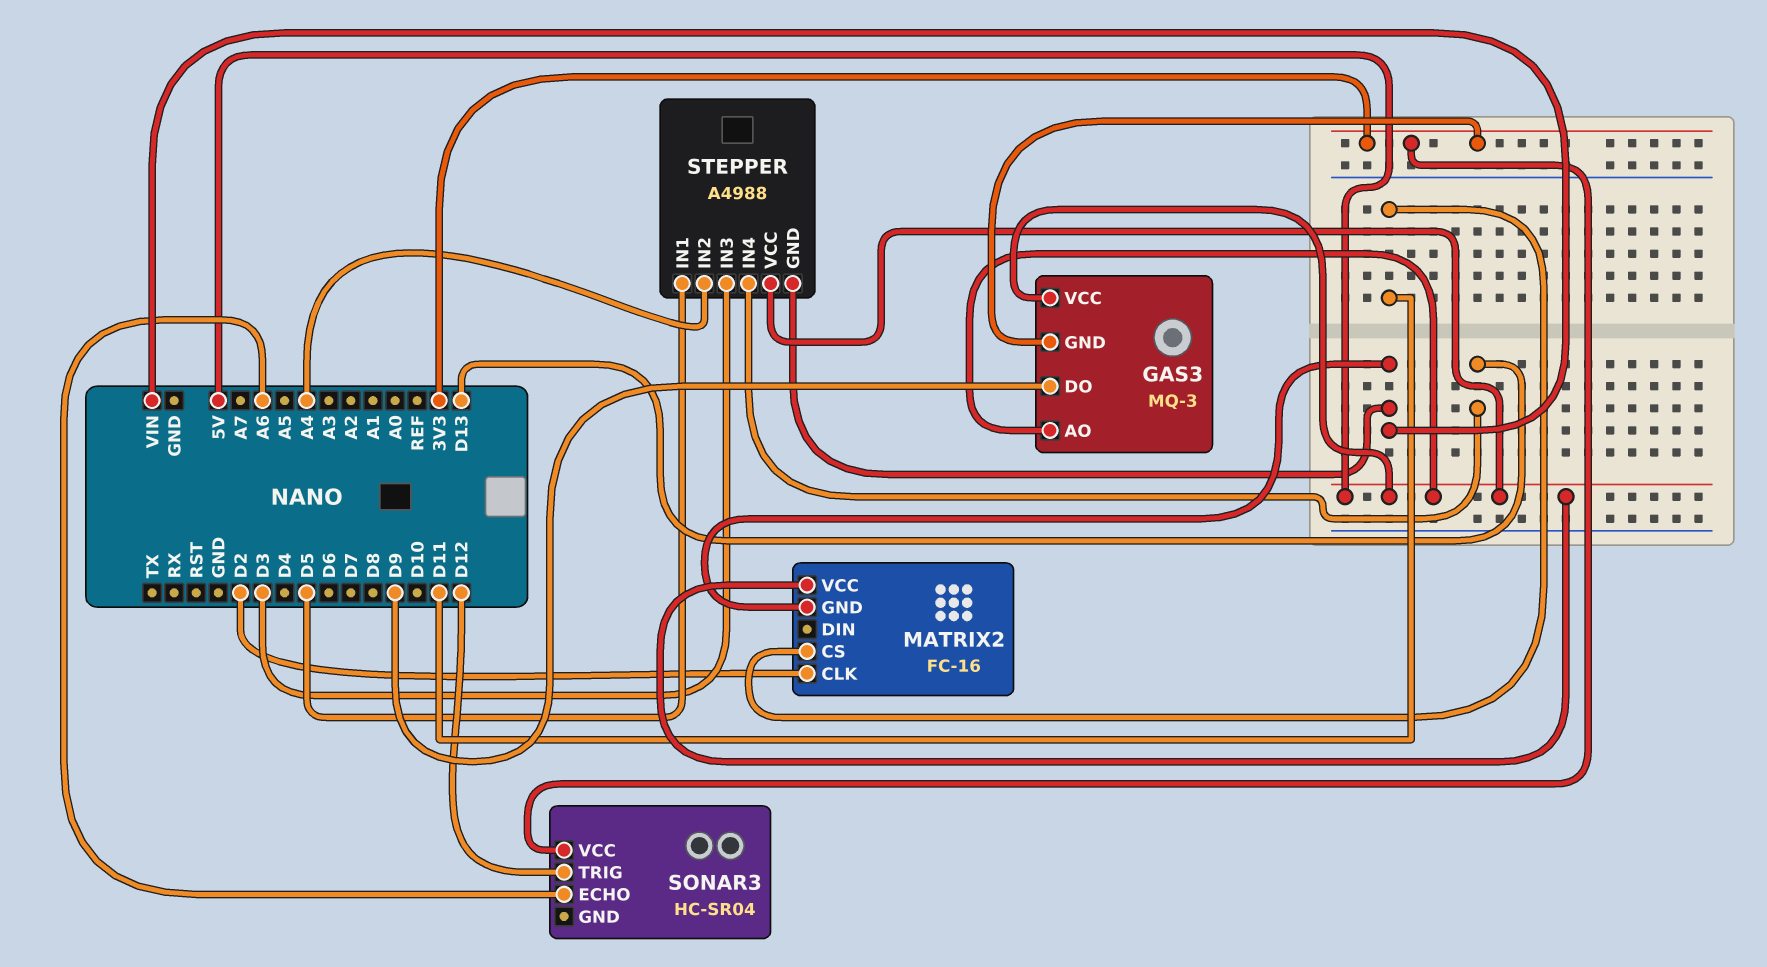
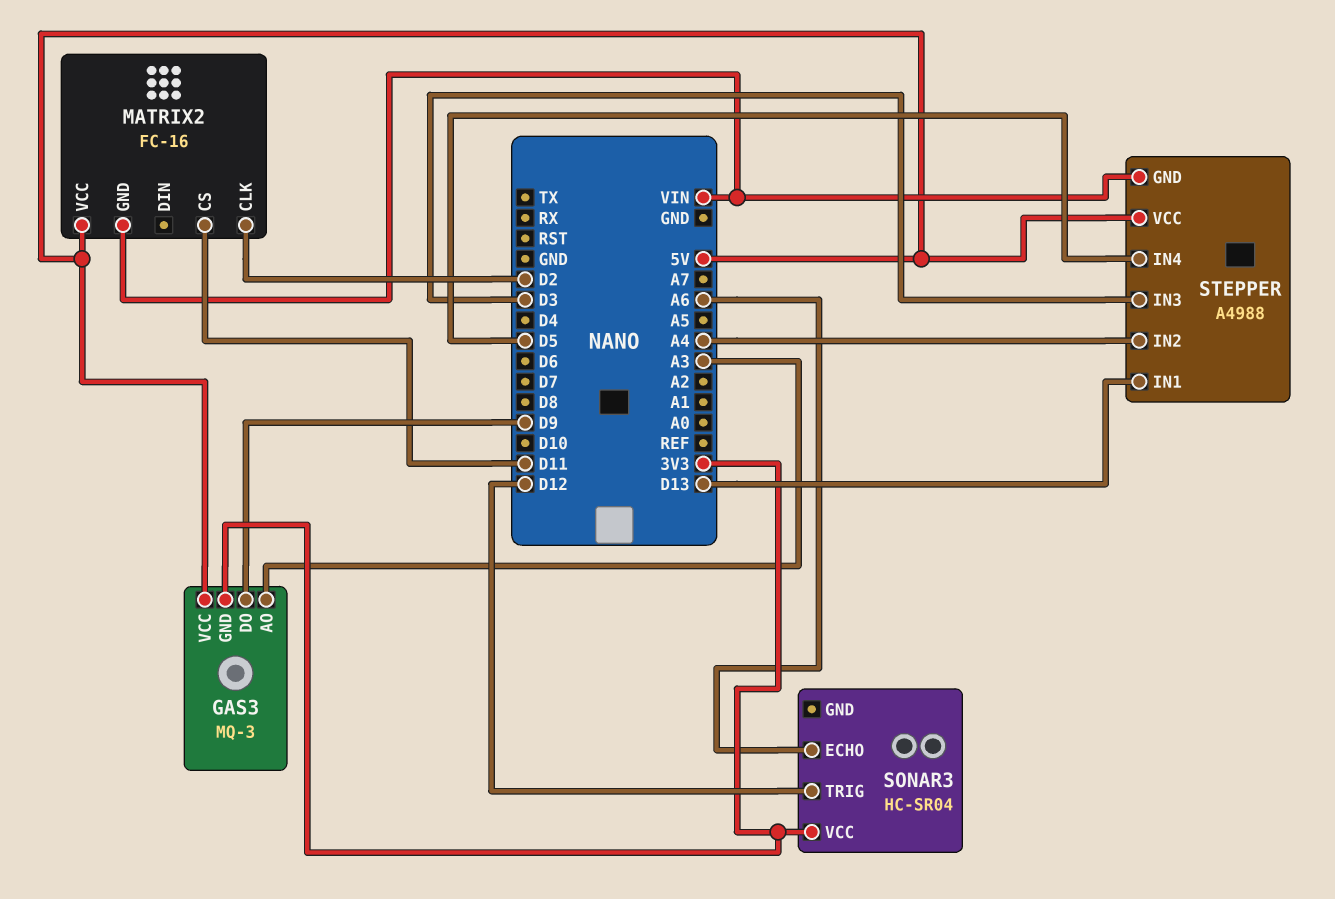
GAS3 pin AO: 5V -> A3
STEPPER pin IN1: D5 -> D13
STEPPER pin IN4: D13 -> D5

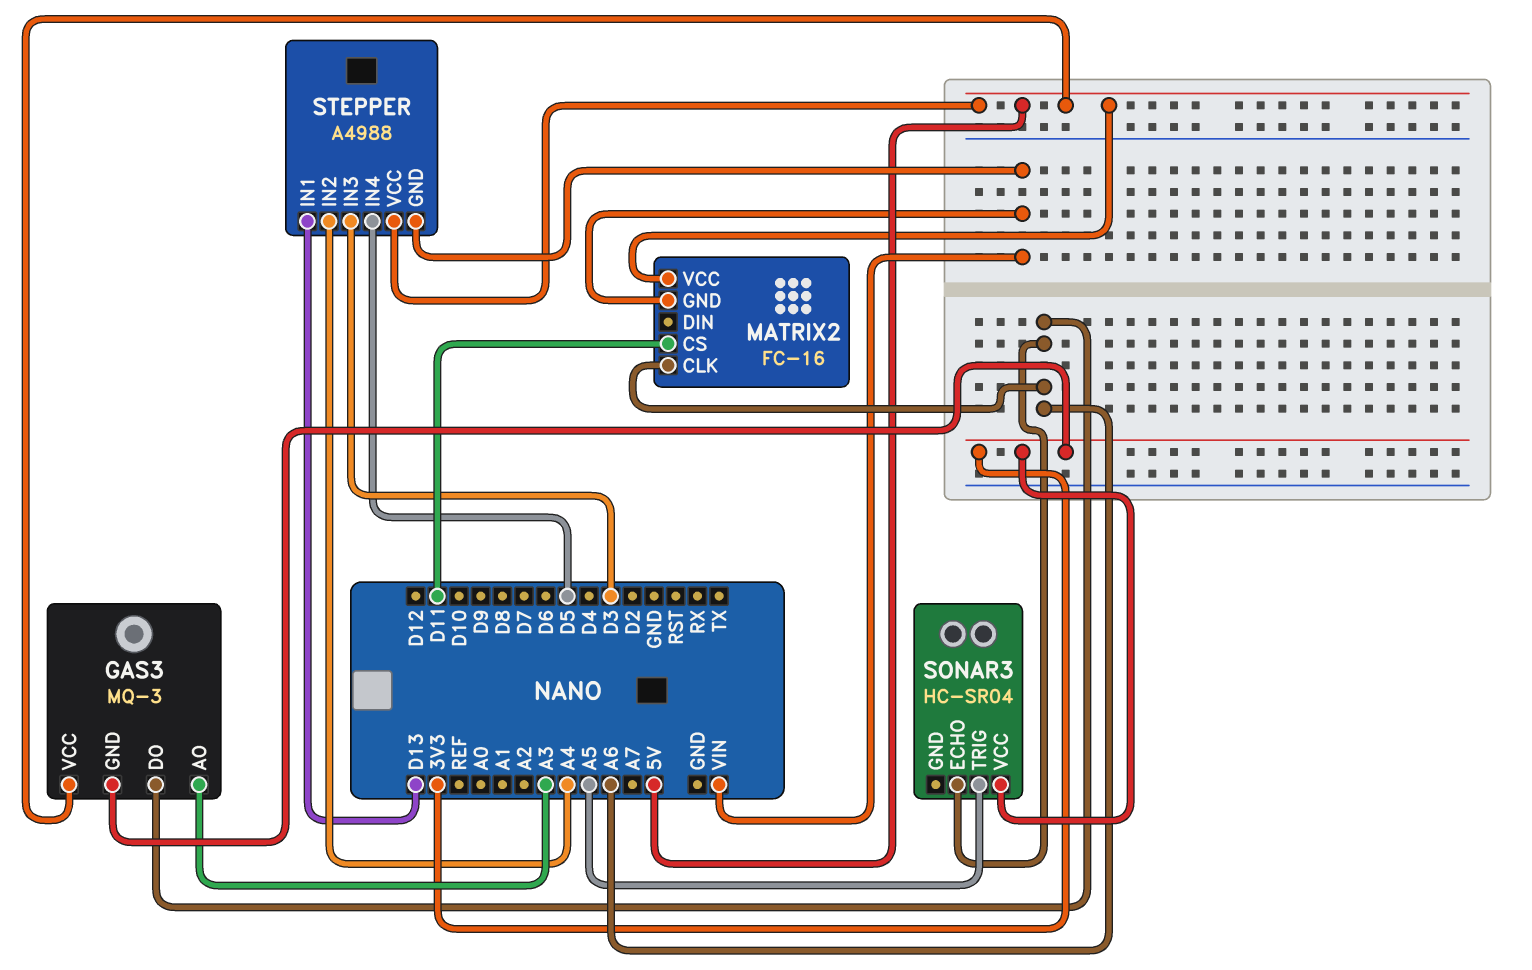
GAS3 pin DO: D9 -> A6
MATRIX2 pin CLK: D2 -> A6
SONAR3 pin TRIG: D12 -> A5

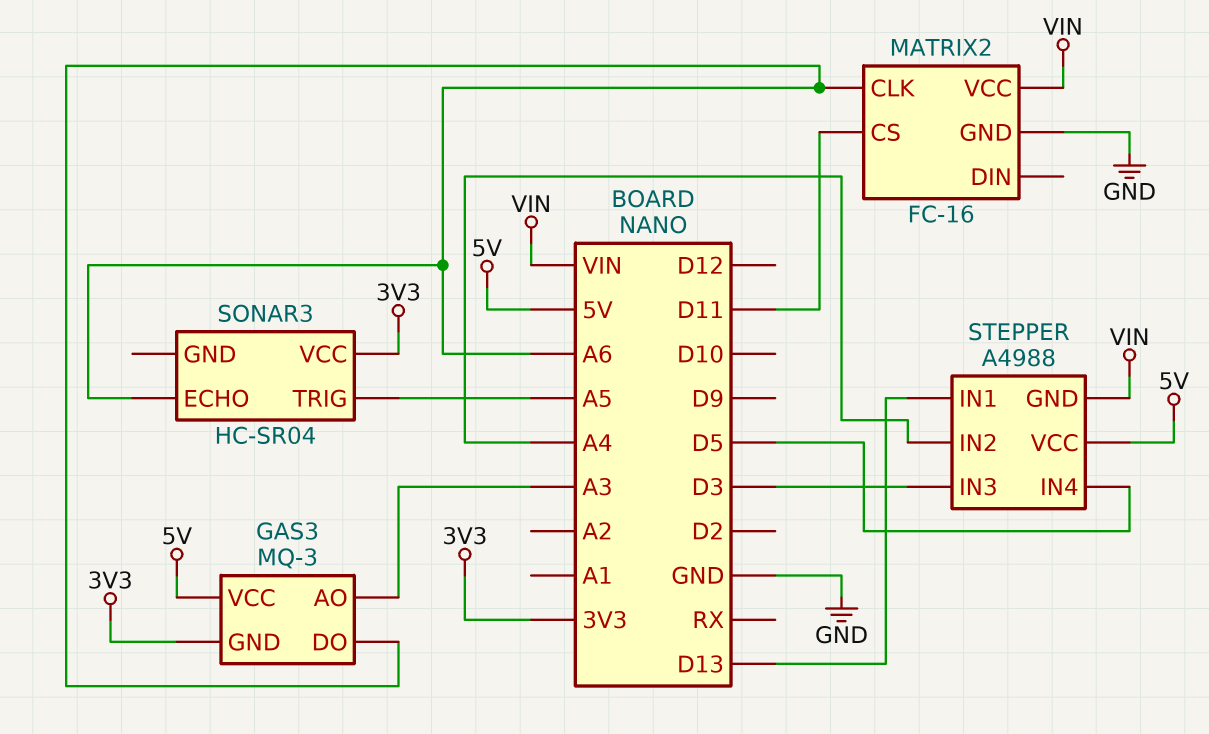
MATRIX2 pin GND: VIN -> GND
MATRIX2 pin VCC: 5V -> VIN

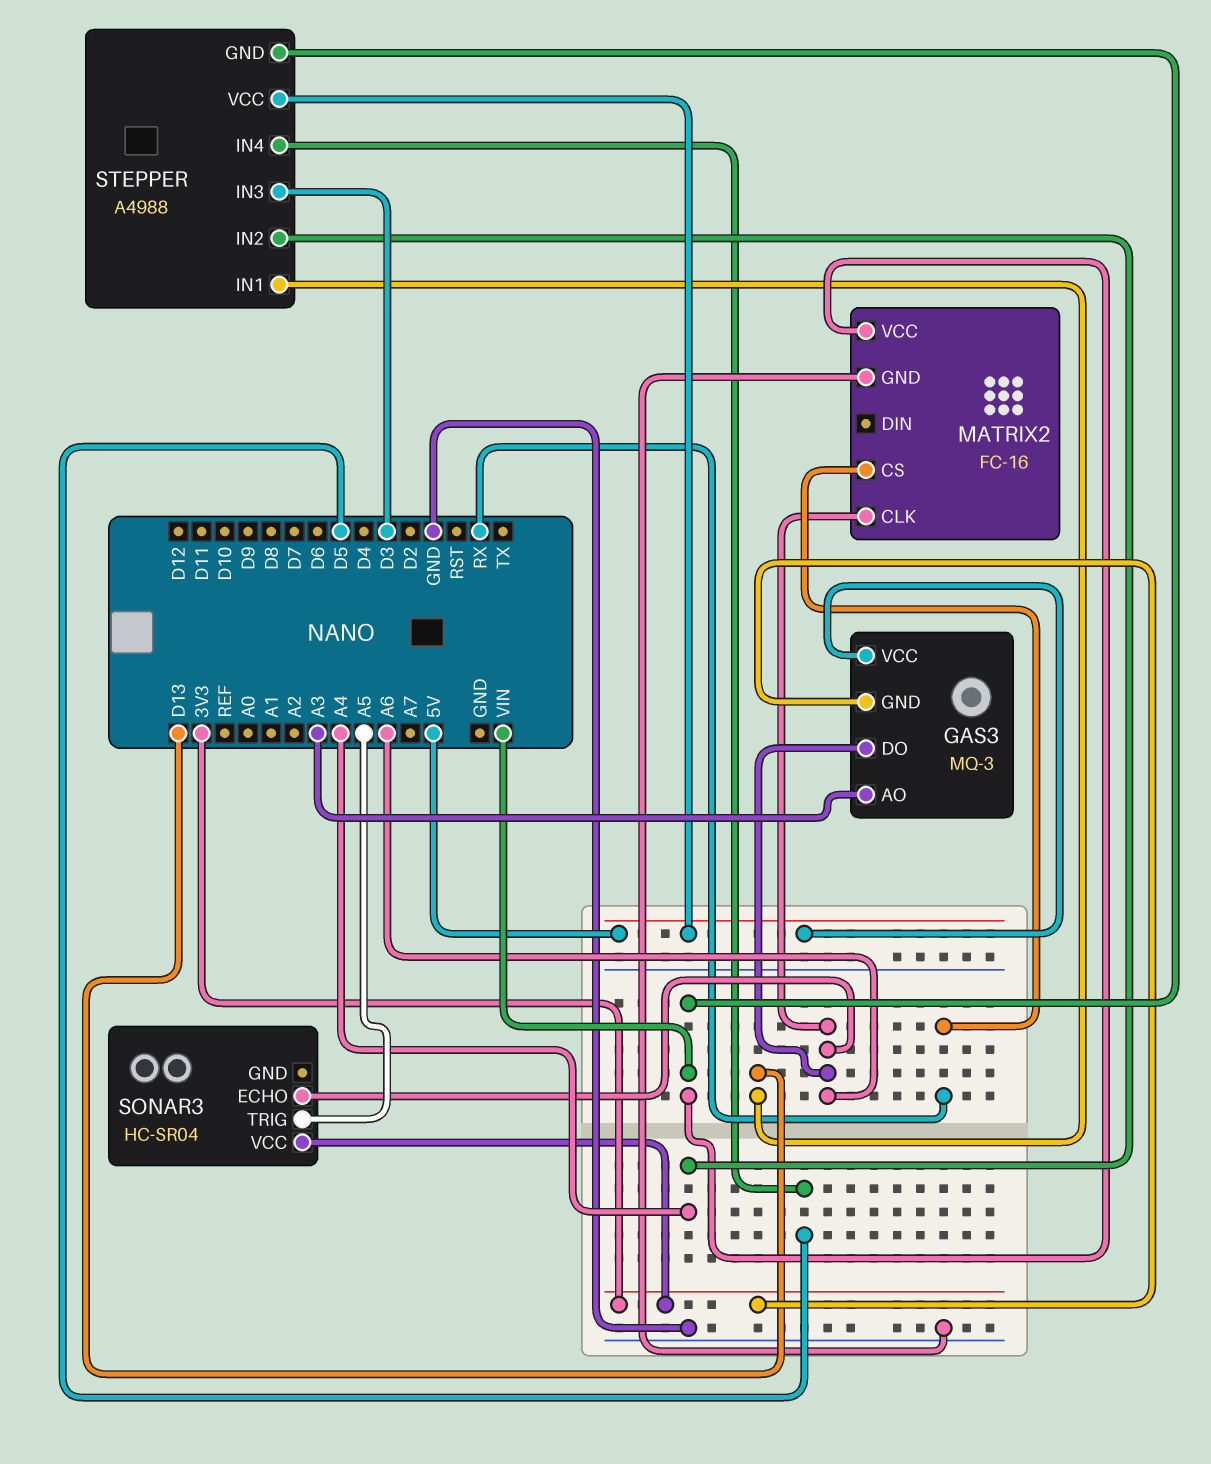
MATRIX2 pin CS: D11 -> RX

